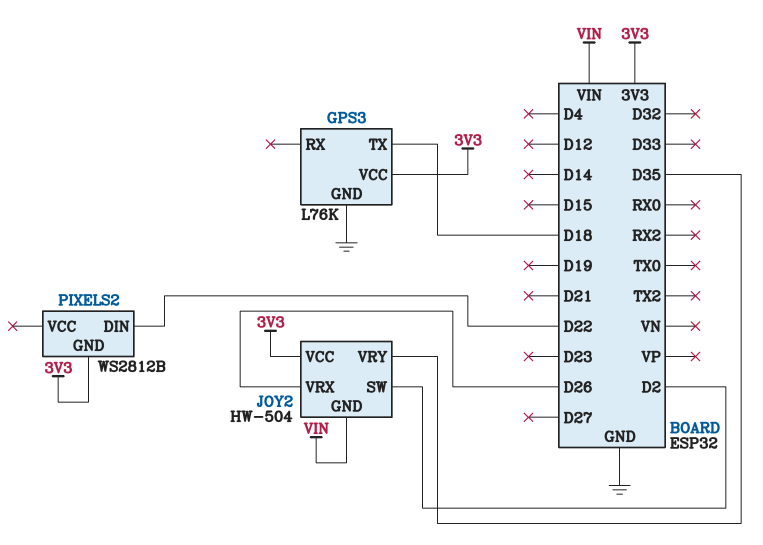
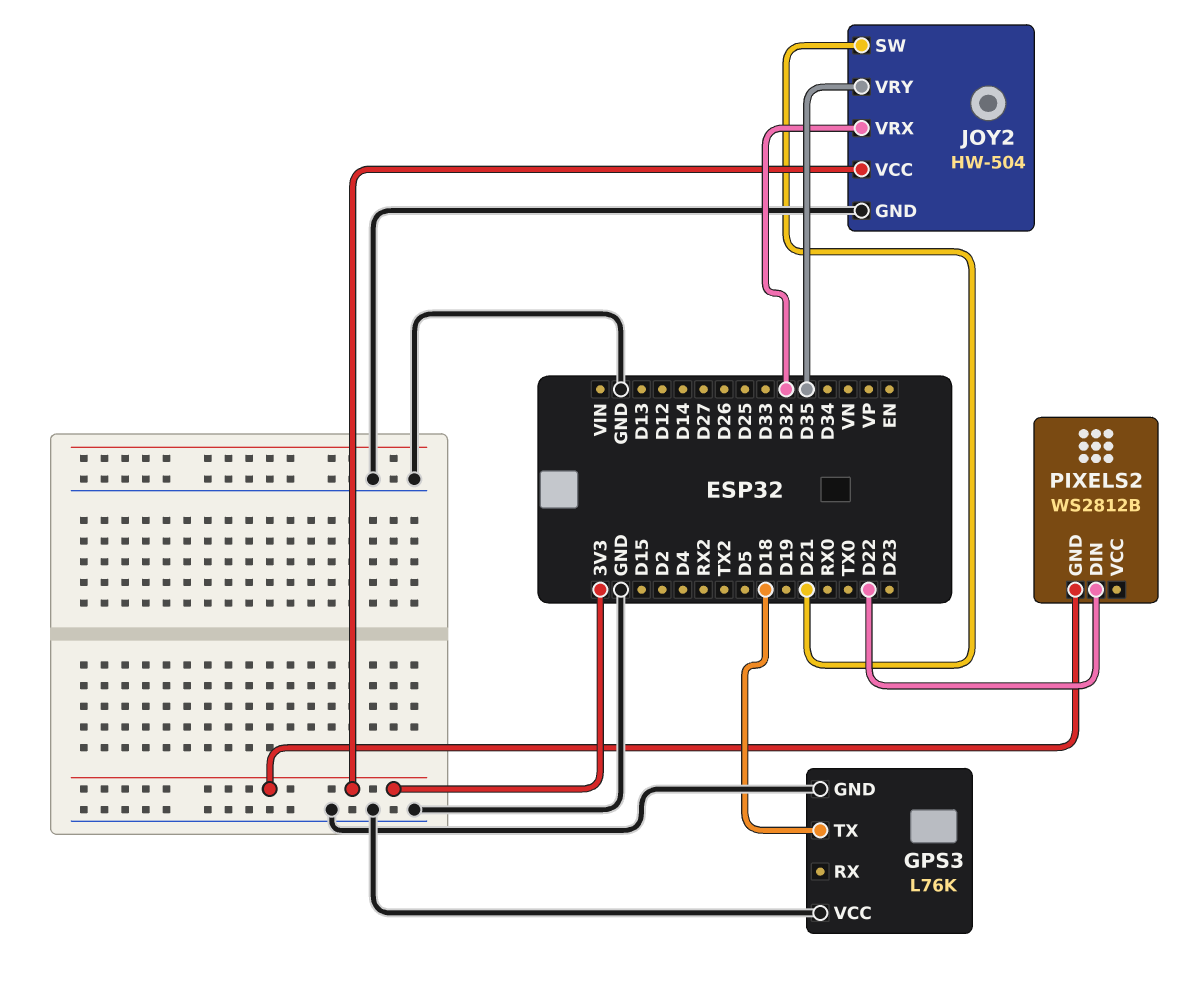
GPS3 pin VCC: 3V3 -> GND
JOY2 pin GND: VIN -> GND
JOY2 pin SW: D2 -> D21
JOY2 pin VRX: D26 -> D32

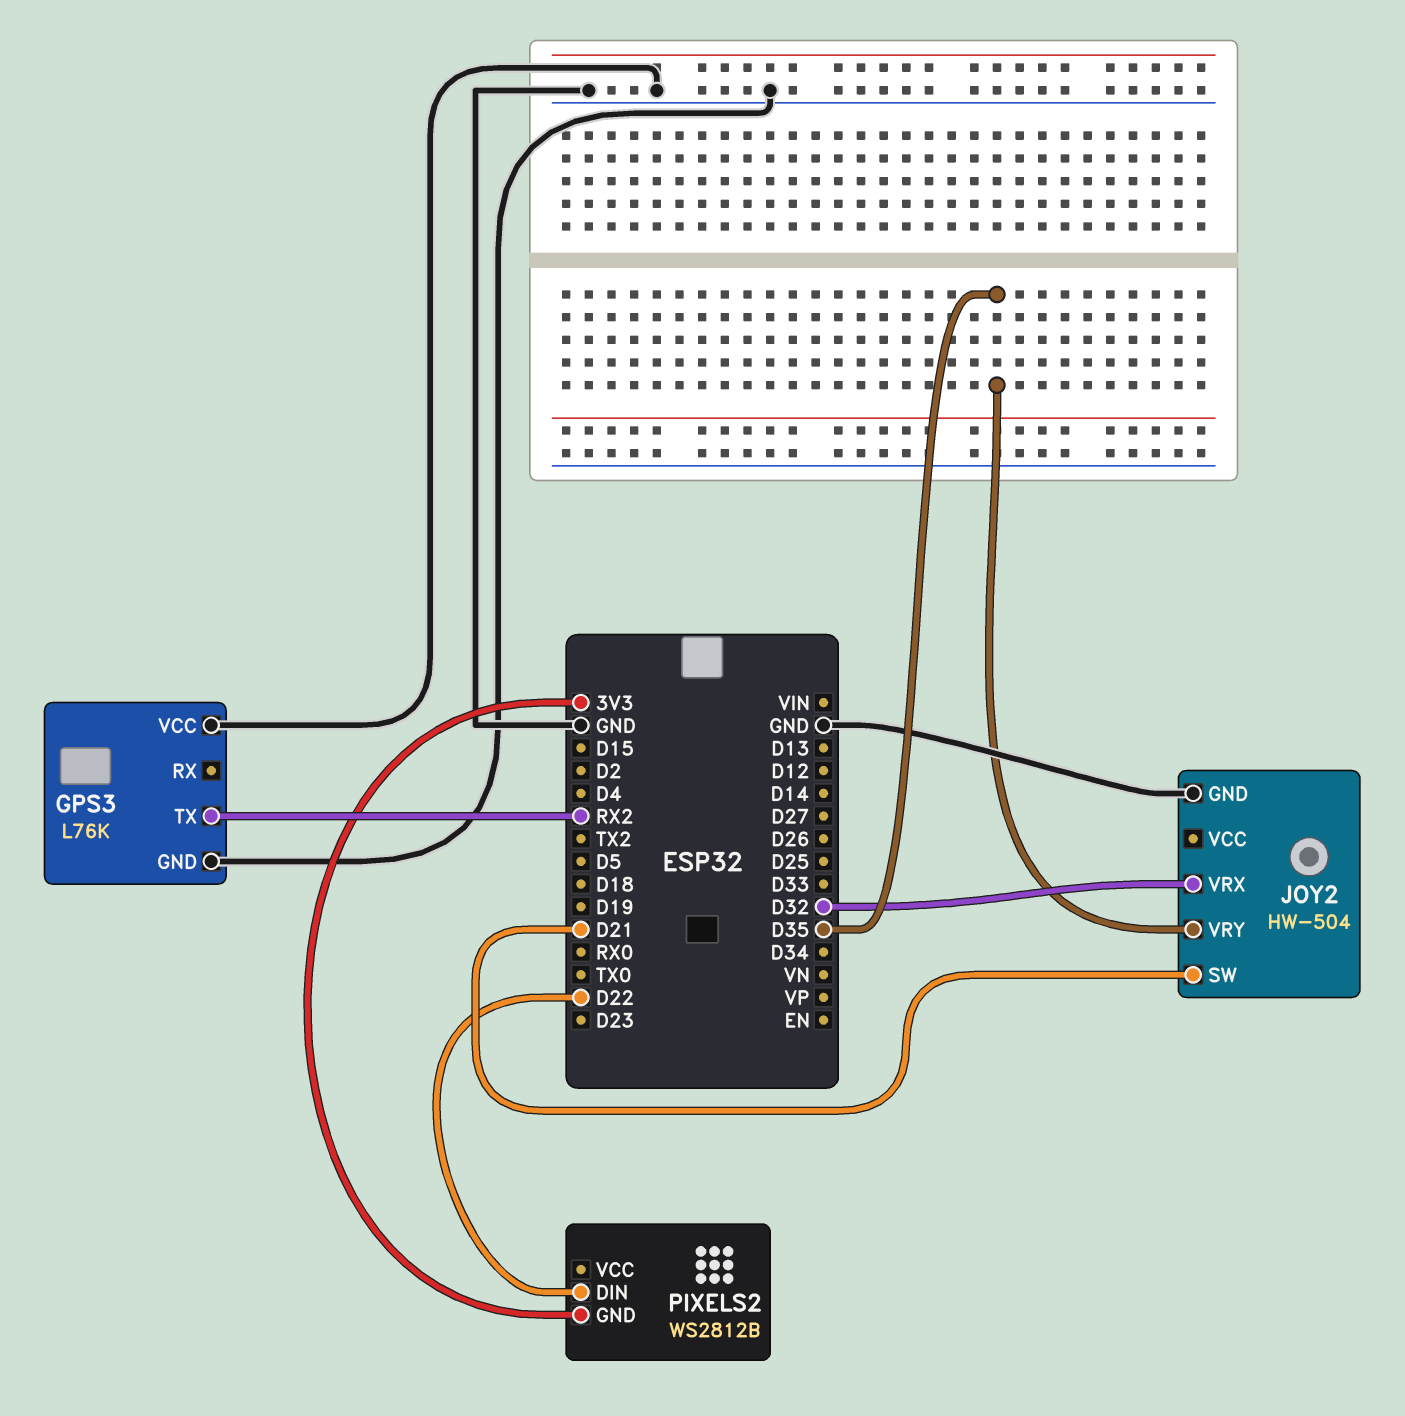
GPS3 pin TX: D18 -> RX2
JOY2 pin VCC: 3V3 -> none

